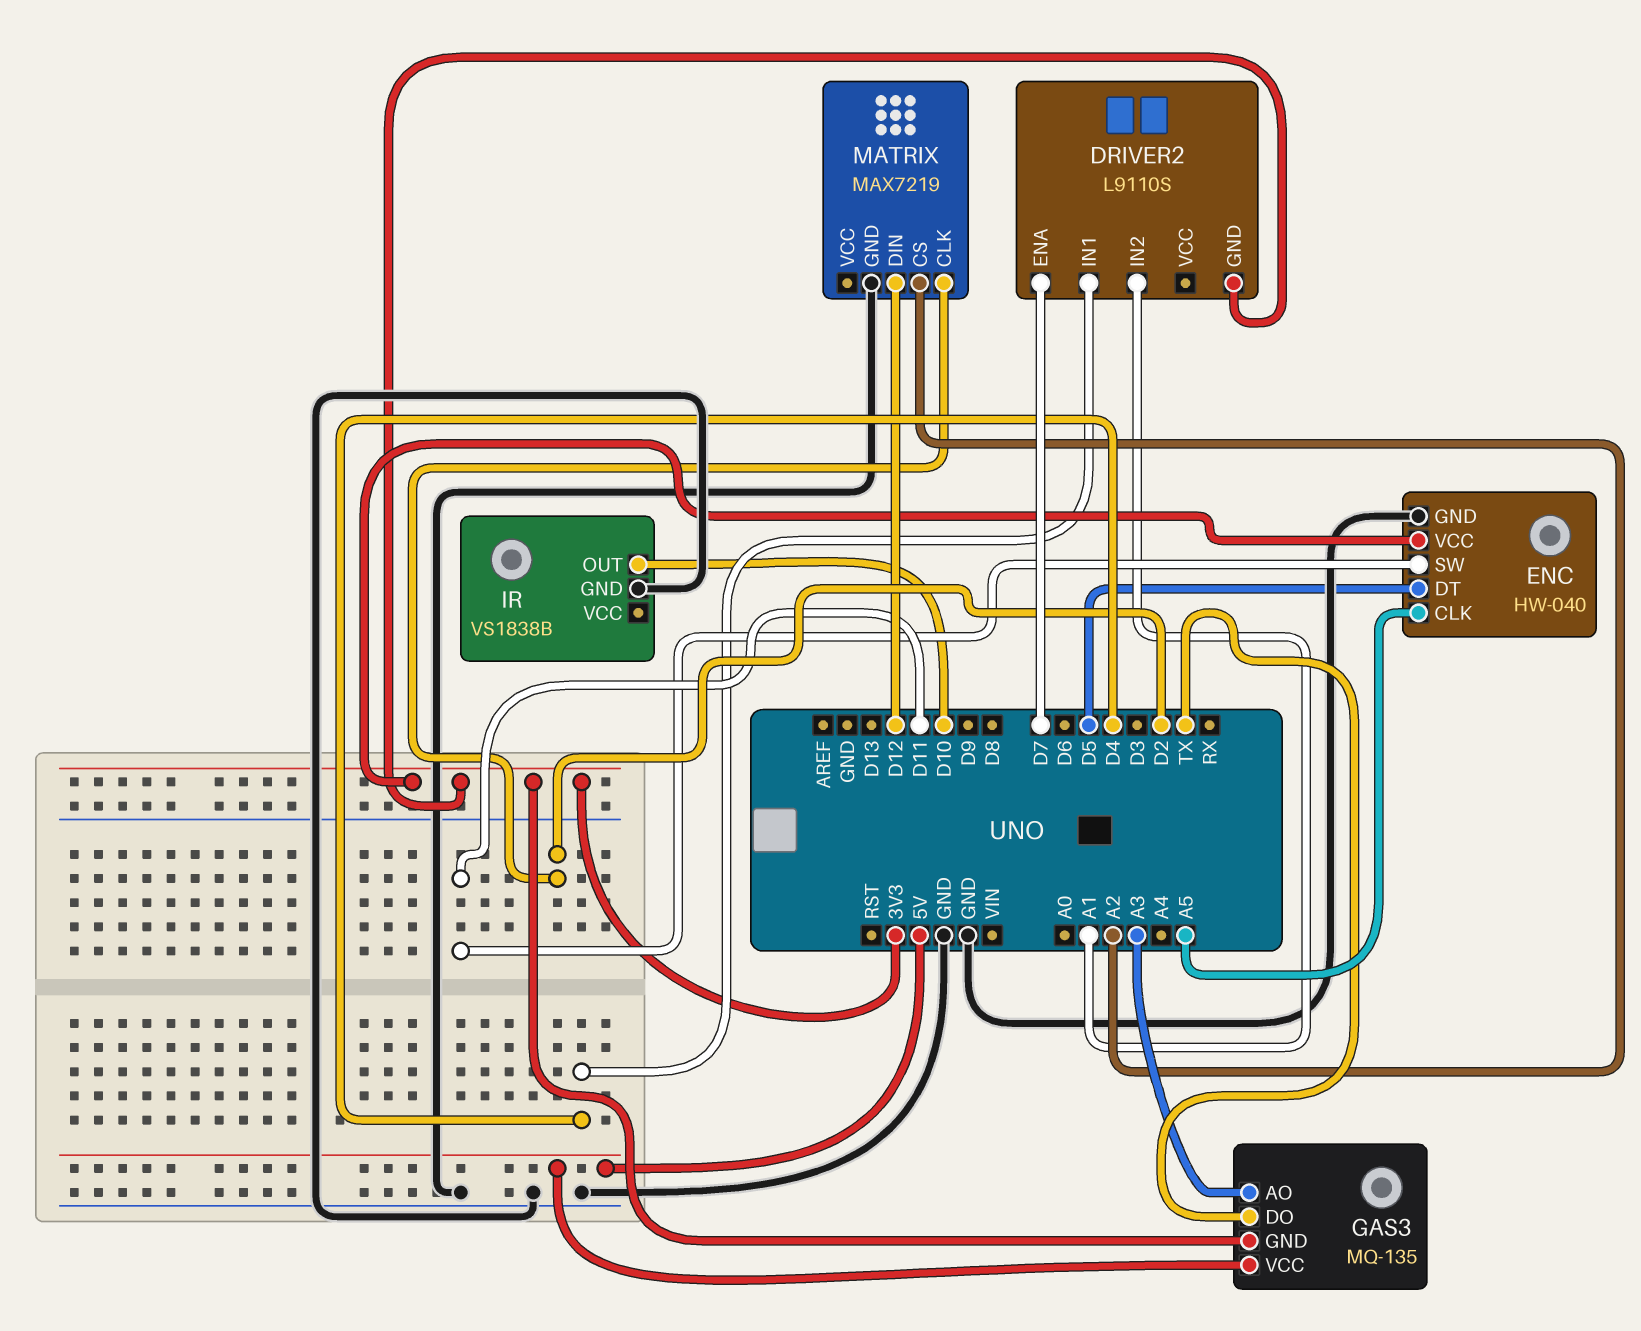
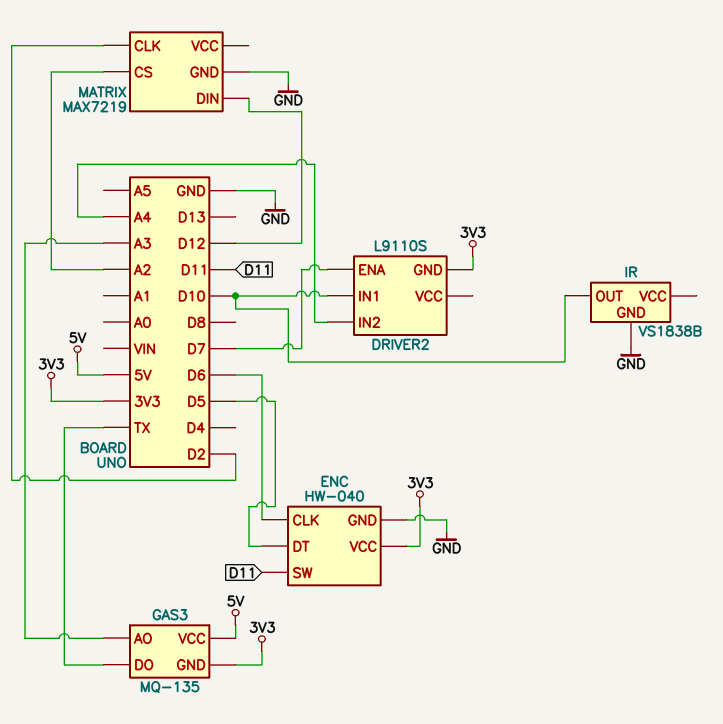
DRIVER2 pin IN1: D4 -> D10
DRIVER2 pin IN2: A1 -> A4
ENC pin CLK: A5 -> D6

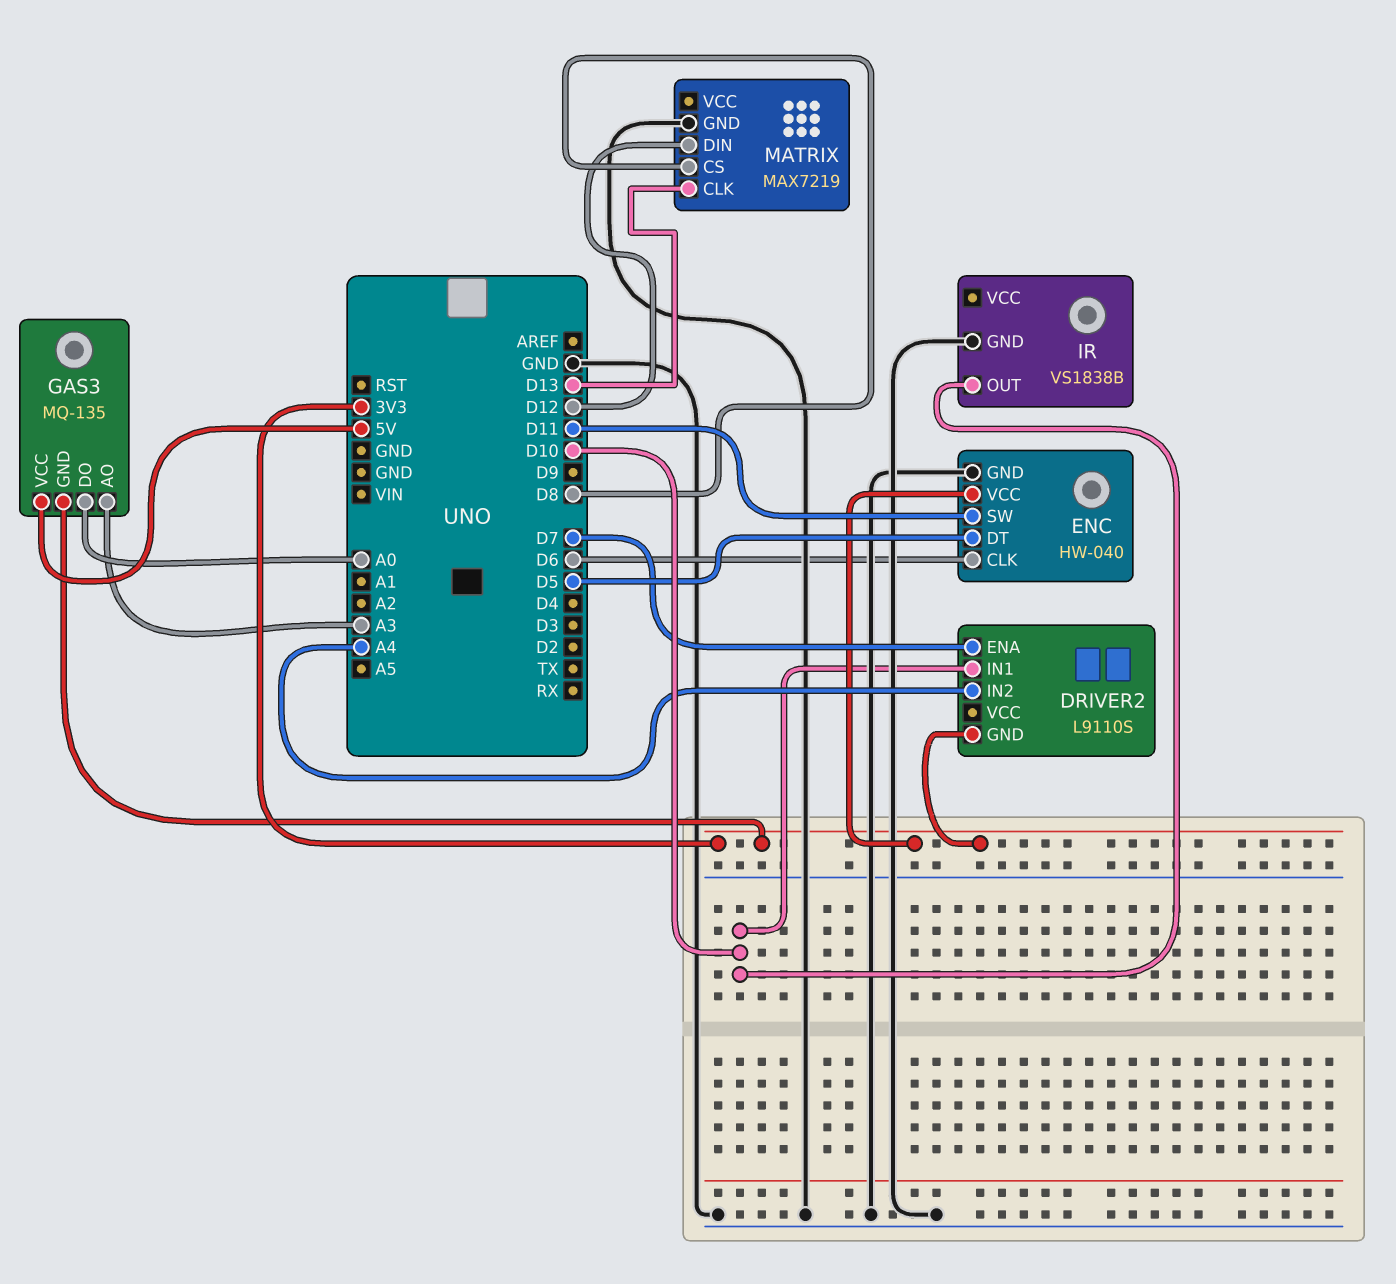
GAS3 pin DO: TX -> A0
MATRIX pin CLK: D2 -> D13
MATRIX pin CS: A2 -> D8

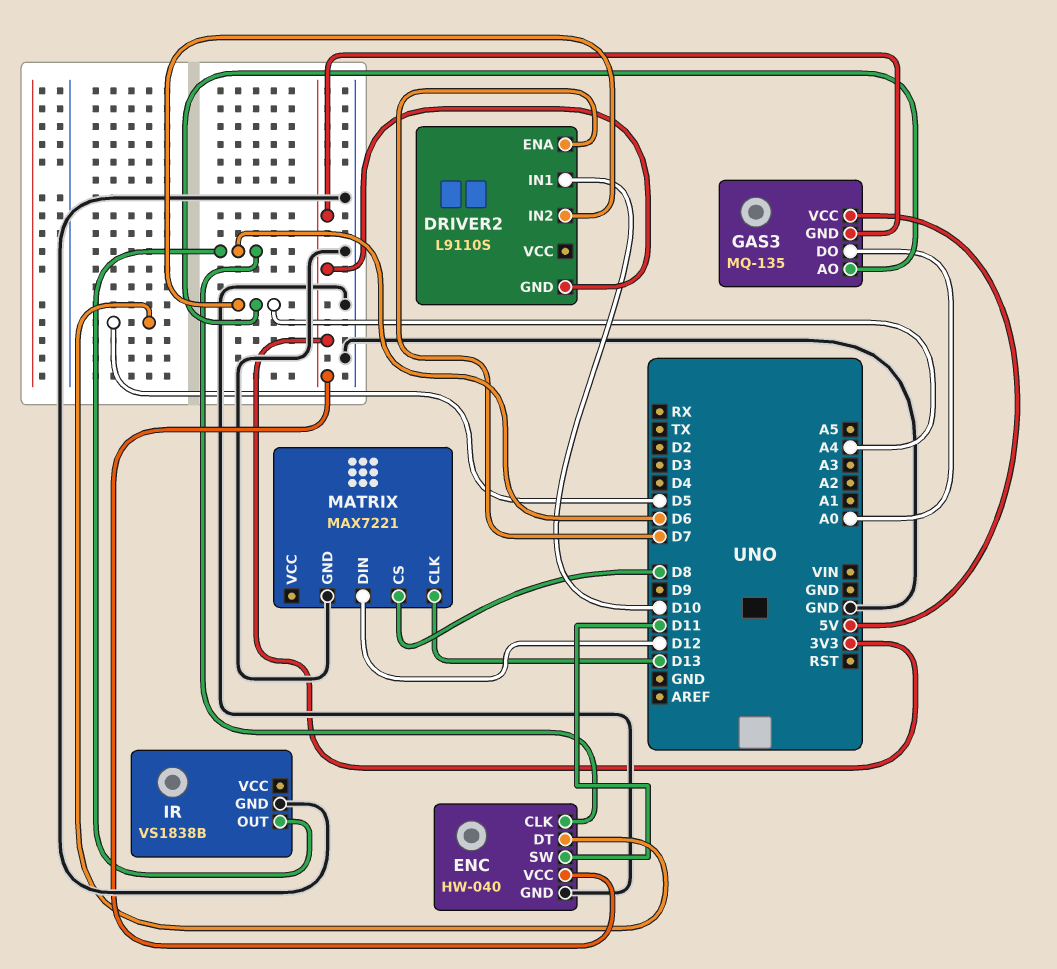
GAS3 pin AO: A3 -> A4
IR pin OUT: D10 -> D6
MATRIX: MAX7219 -> MAX7221

